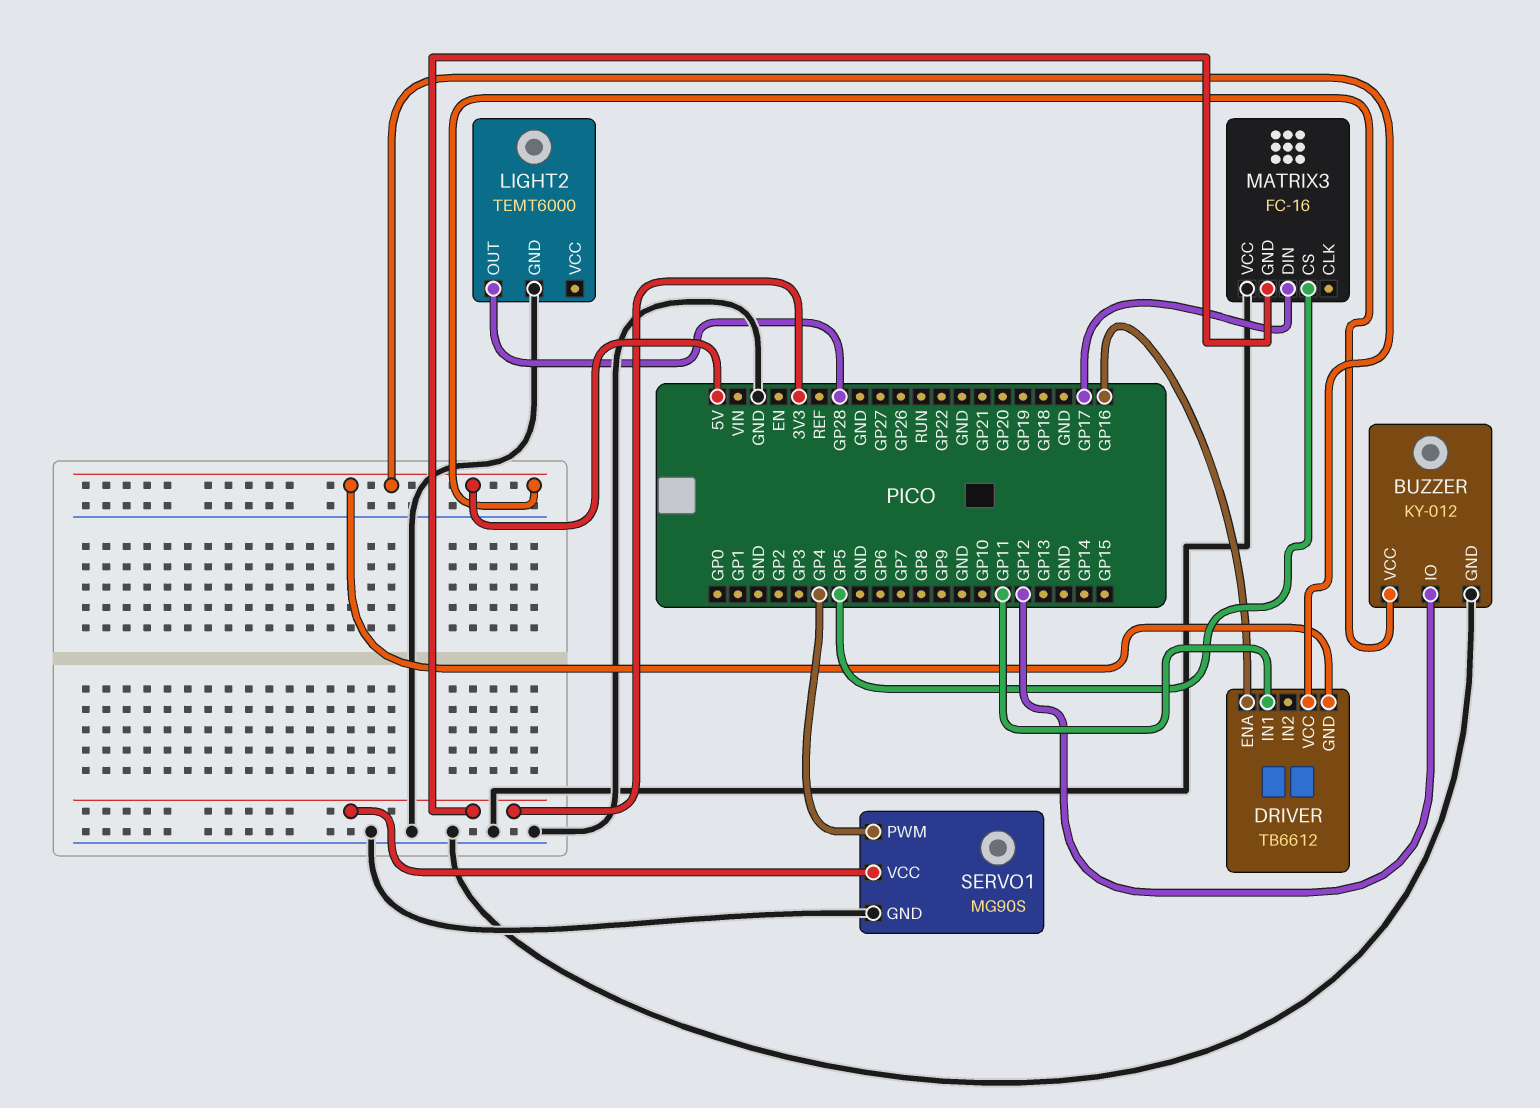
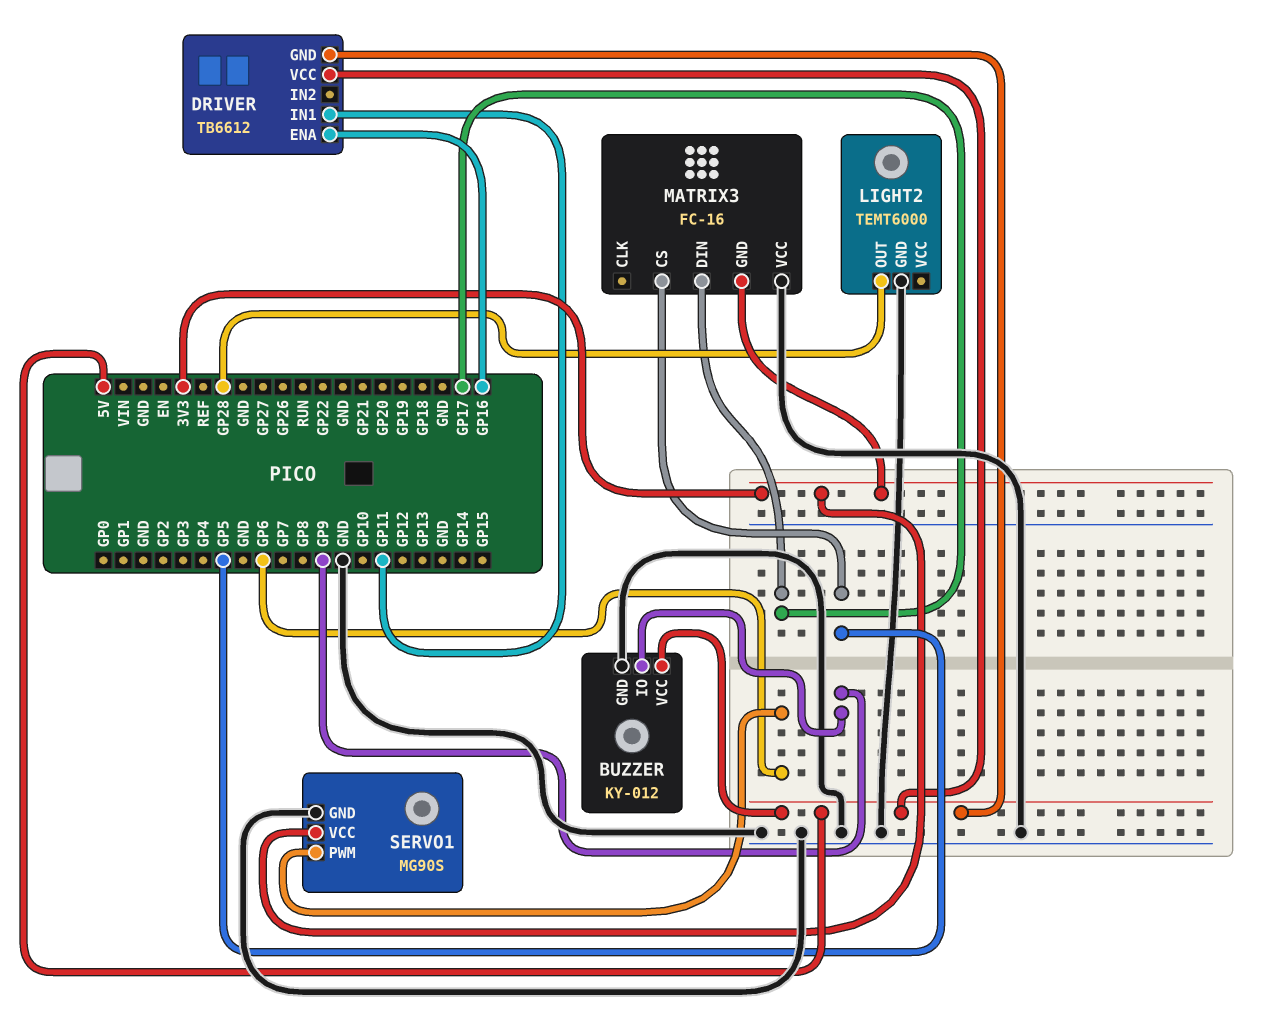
BUZZER pin IO: GP12 -> GP9
SERVO1 pin PWM: GP4 -> GP6

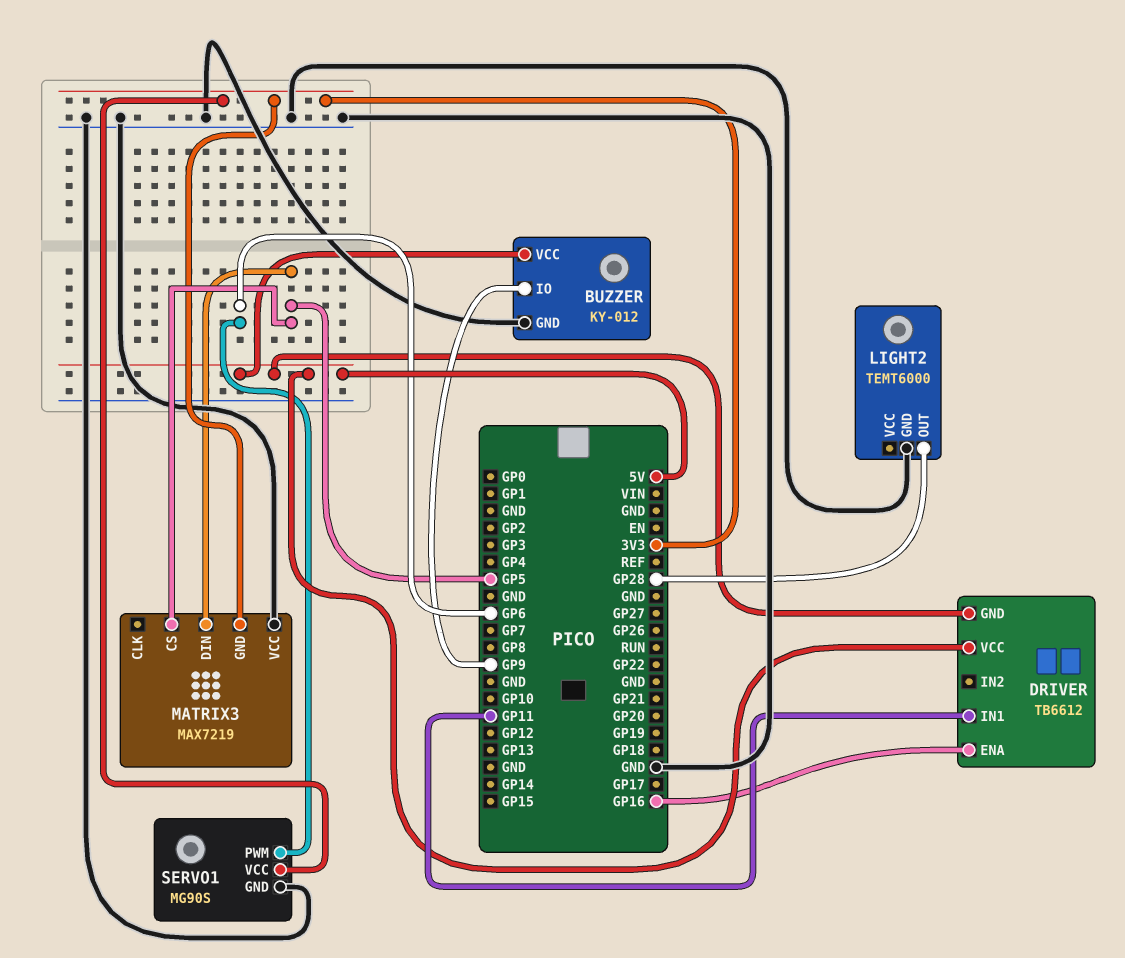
MATRIX3: FC-16 -> MAX7219
MATRIX3 pin DIN: GP17 -> GP5

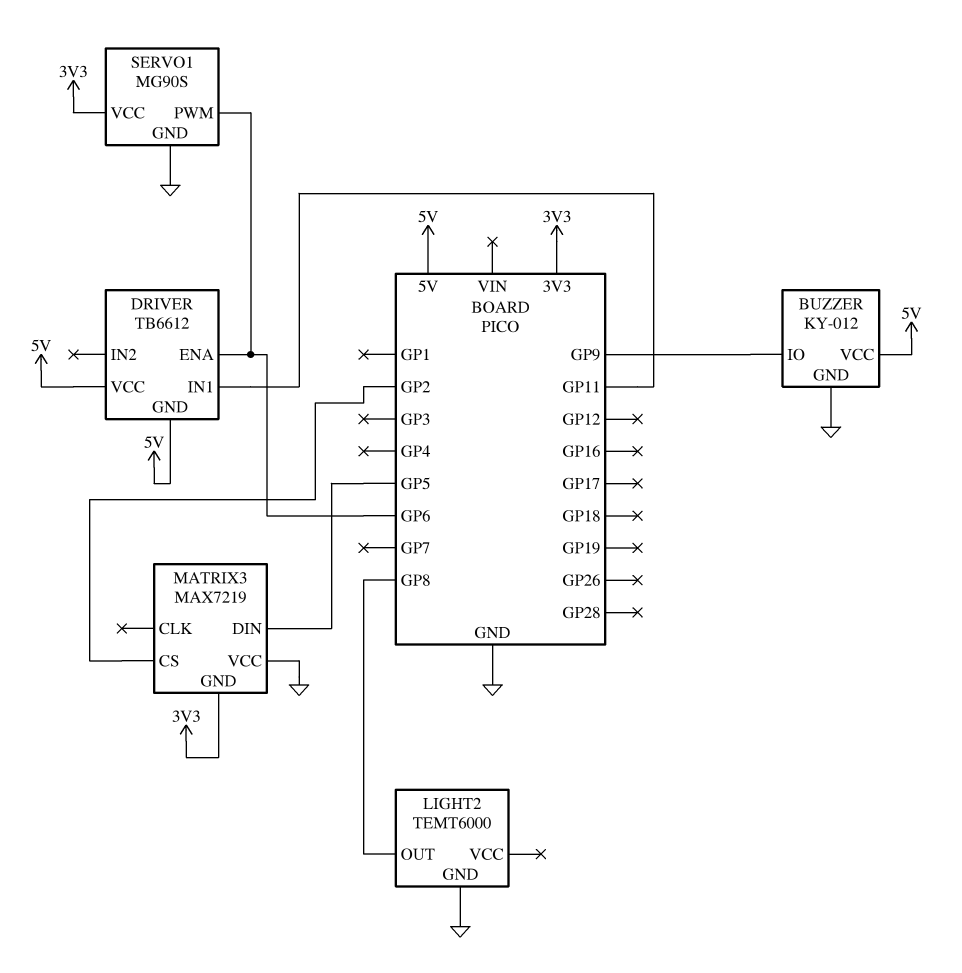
DRIVER pin ENA: GP16 -> GP6
LIGHT2 pin OUT: GP28 -> GP8
MATRIX3 pin CS: GP5 -> GP2

